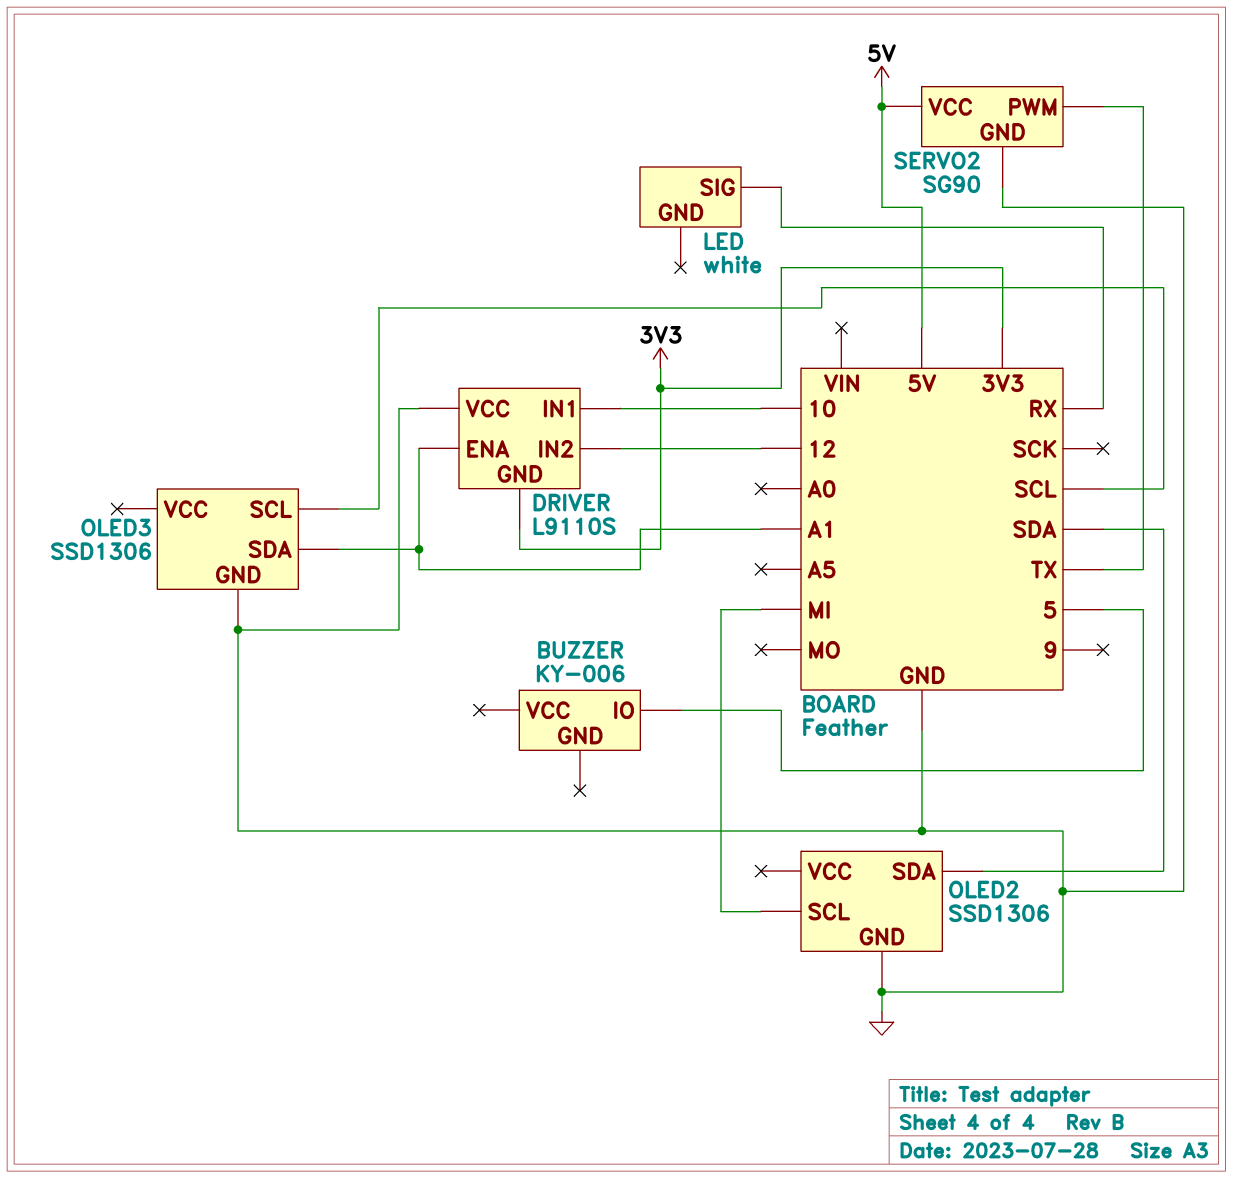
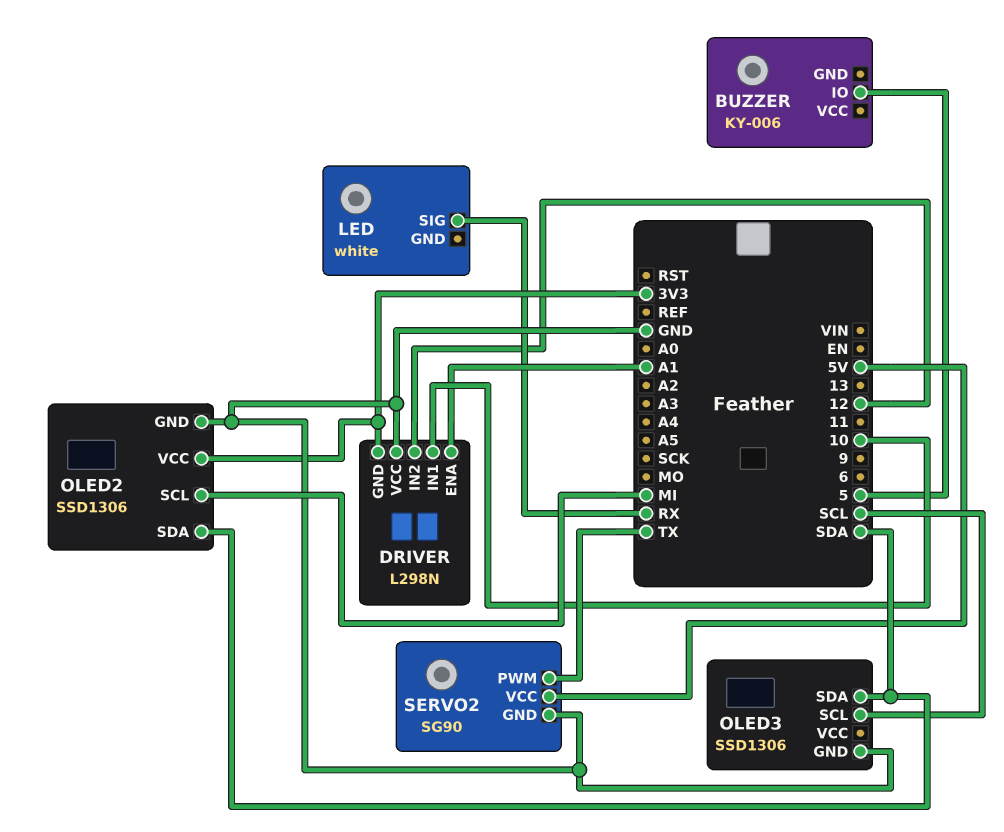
DRIVER: L9110S -> L298N
OLED2 pin VCC: none -> 3V3
OLED3 pin SDA: A1 -> SDA

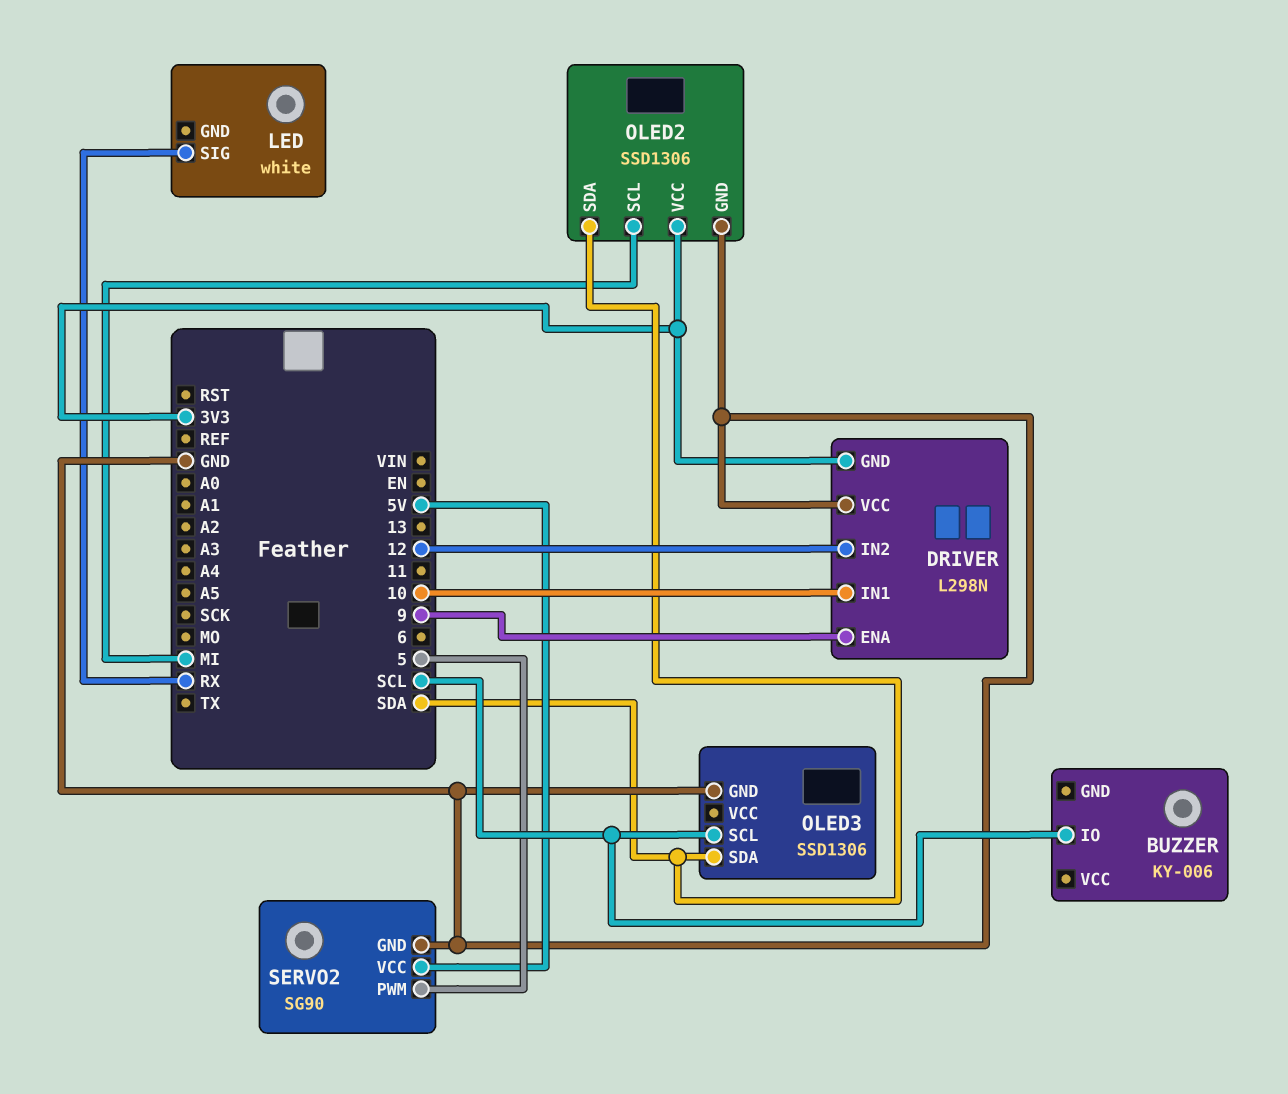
BUZZER pin IO: 5 -> SCL
DRIVER pin ENA: A1 -> 9
SERVO2 pin PWM: TX -> 5

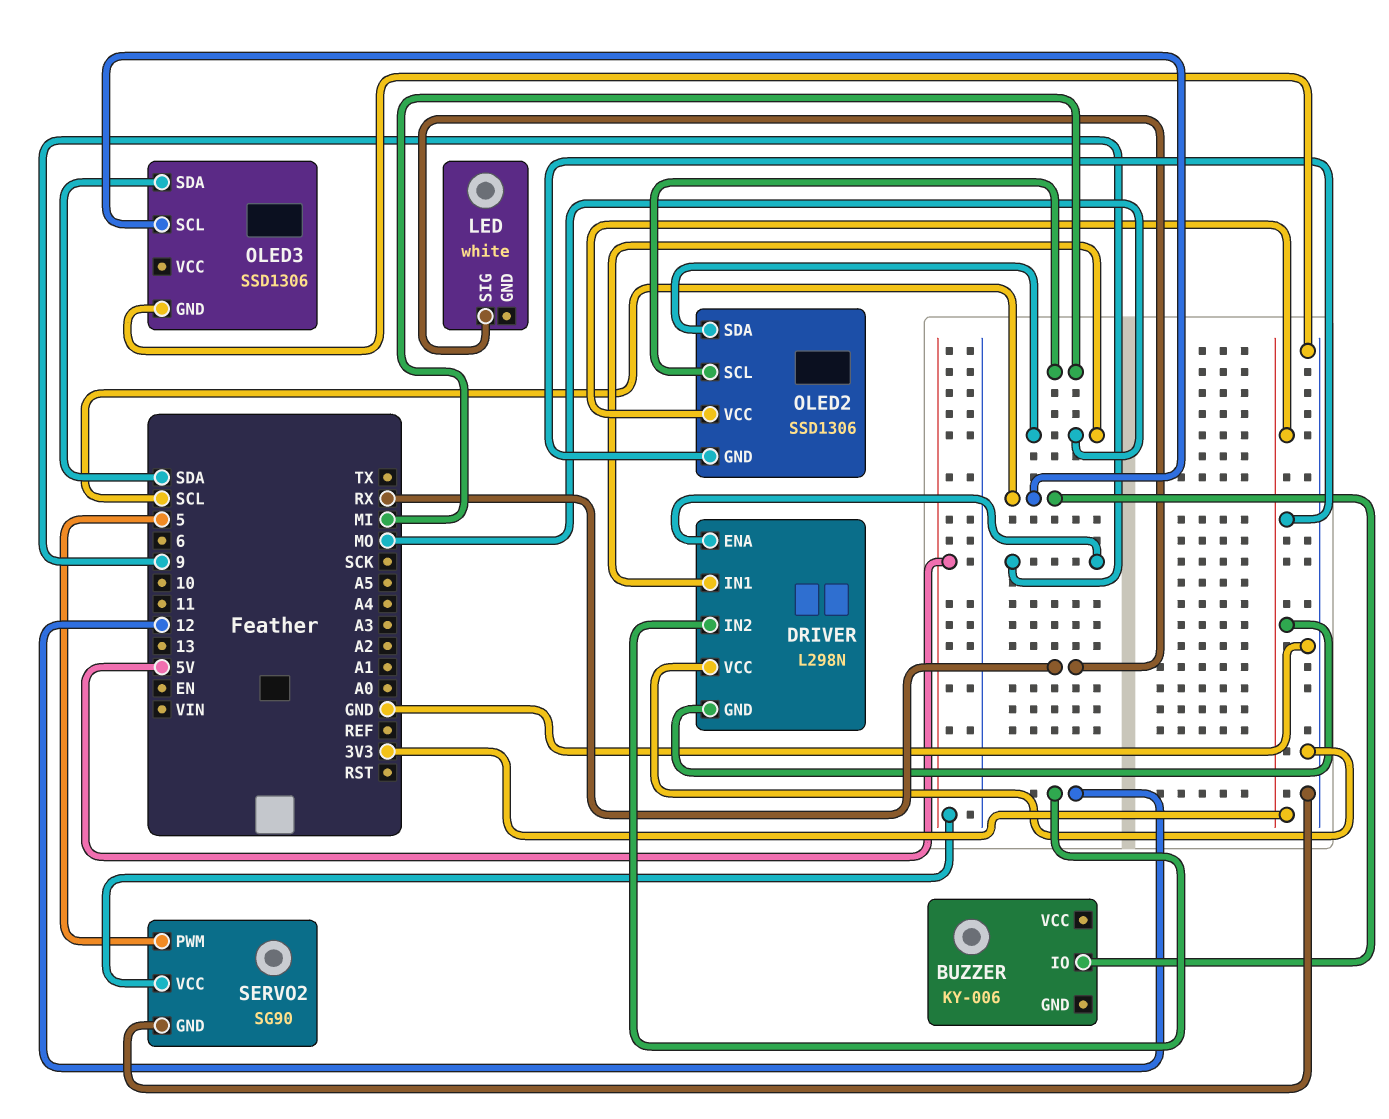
DRIVER pin IN1: 10 -> MO
OLED2 pin GND: GND -> 3V3
OLED2 pin SDA: SDA -> MO

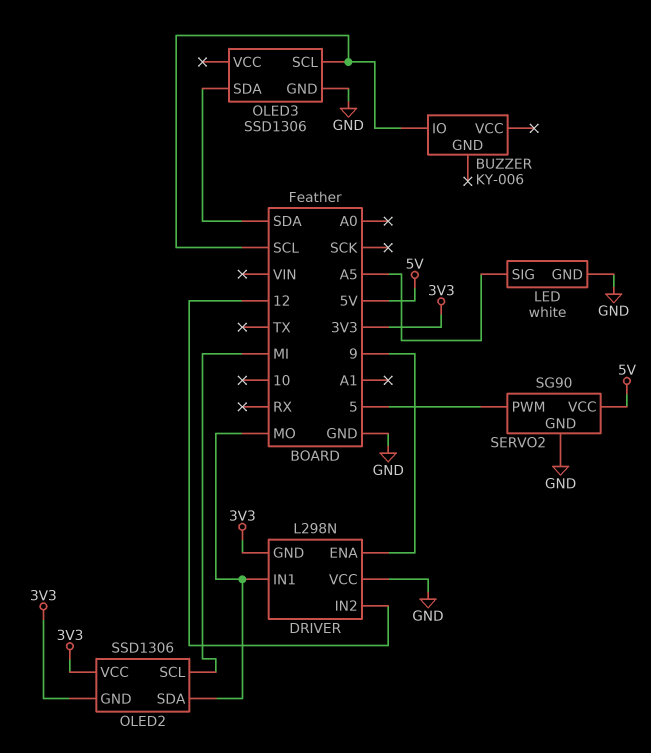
LED pin GND: none -> GND
LED pin SIG: RX -> A5

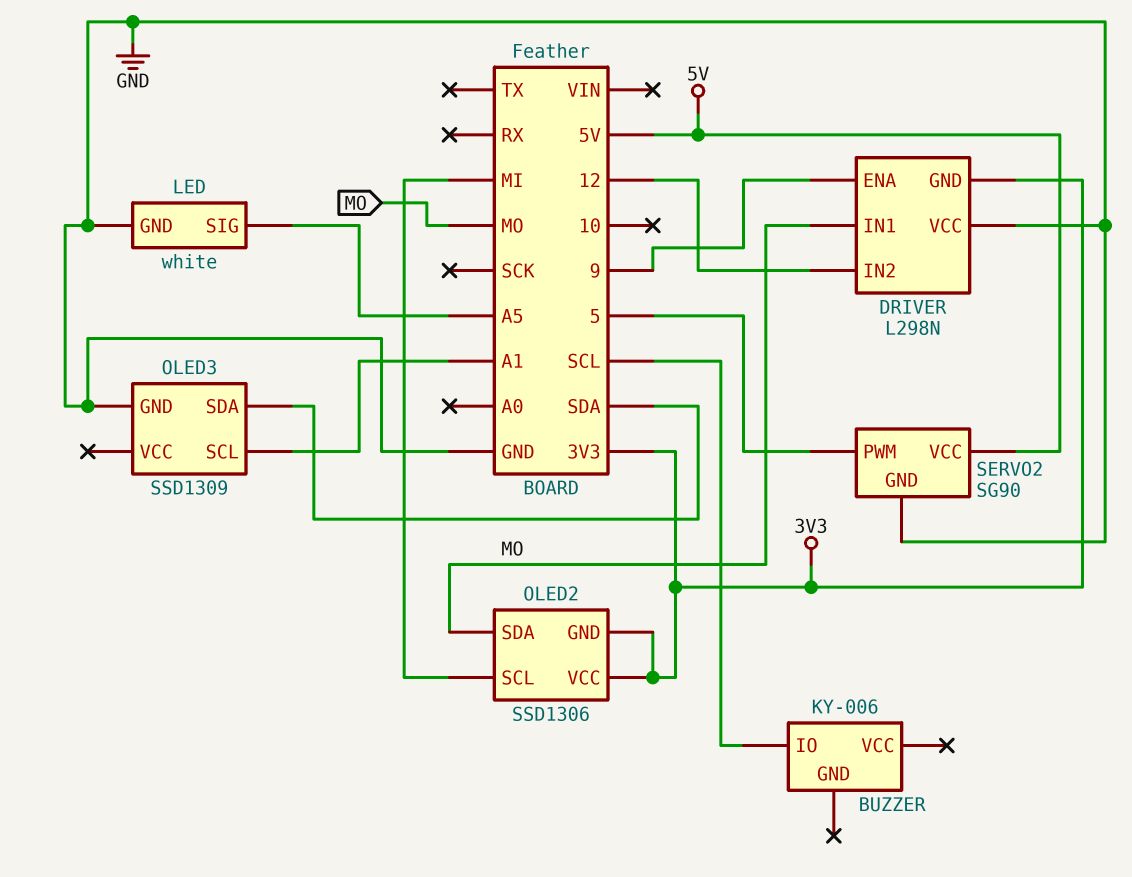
OLED3: SSD1306 -> SSD1309
OLED3 pin SCL: SCL -> A1

